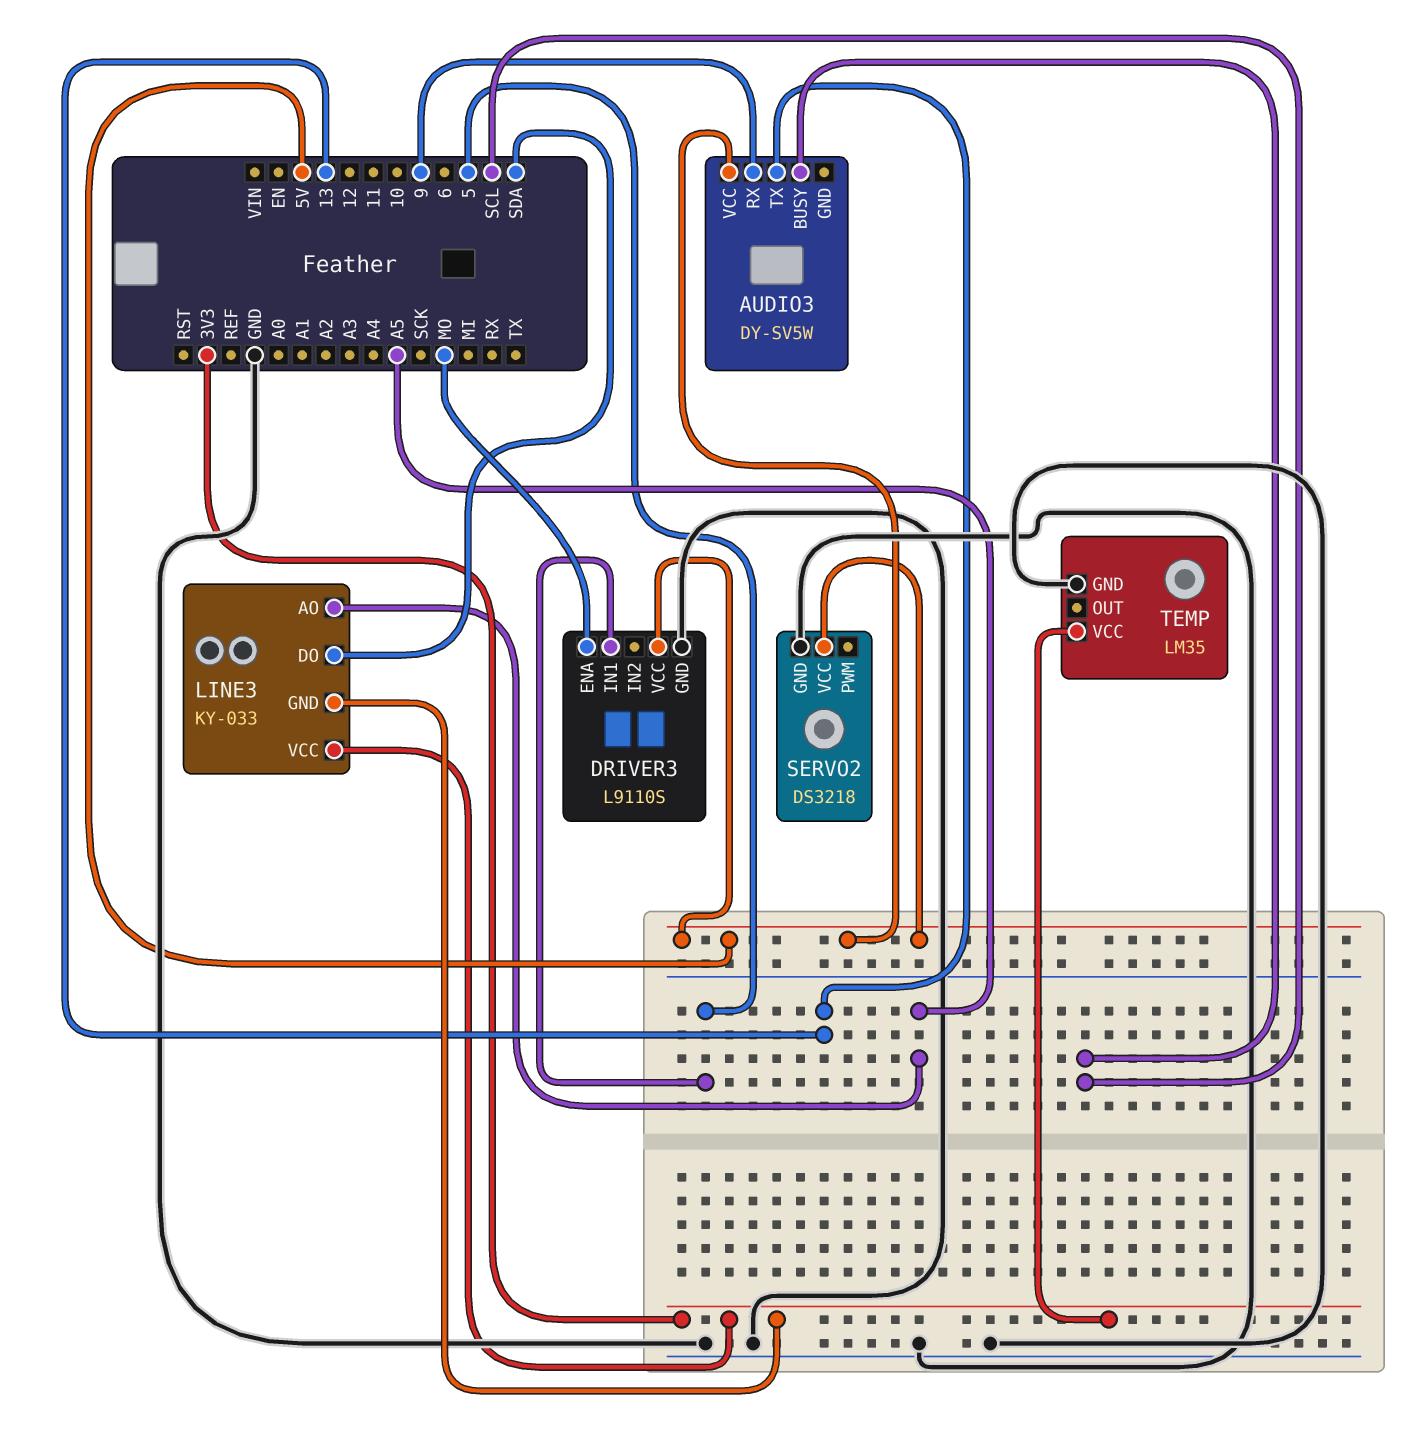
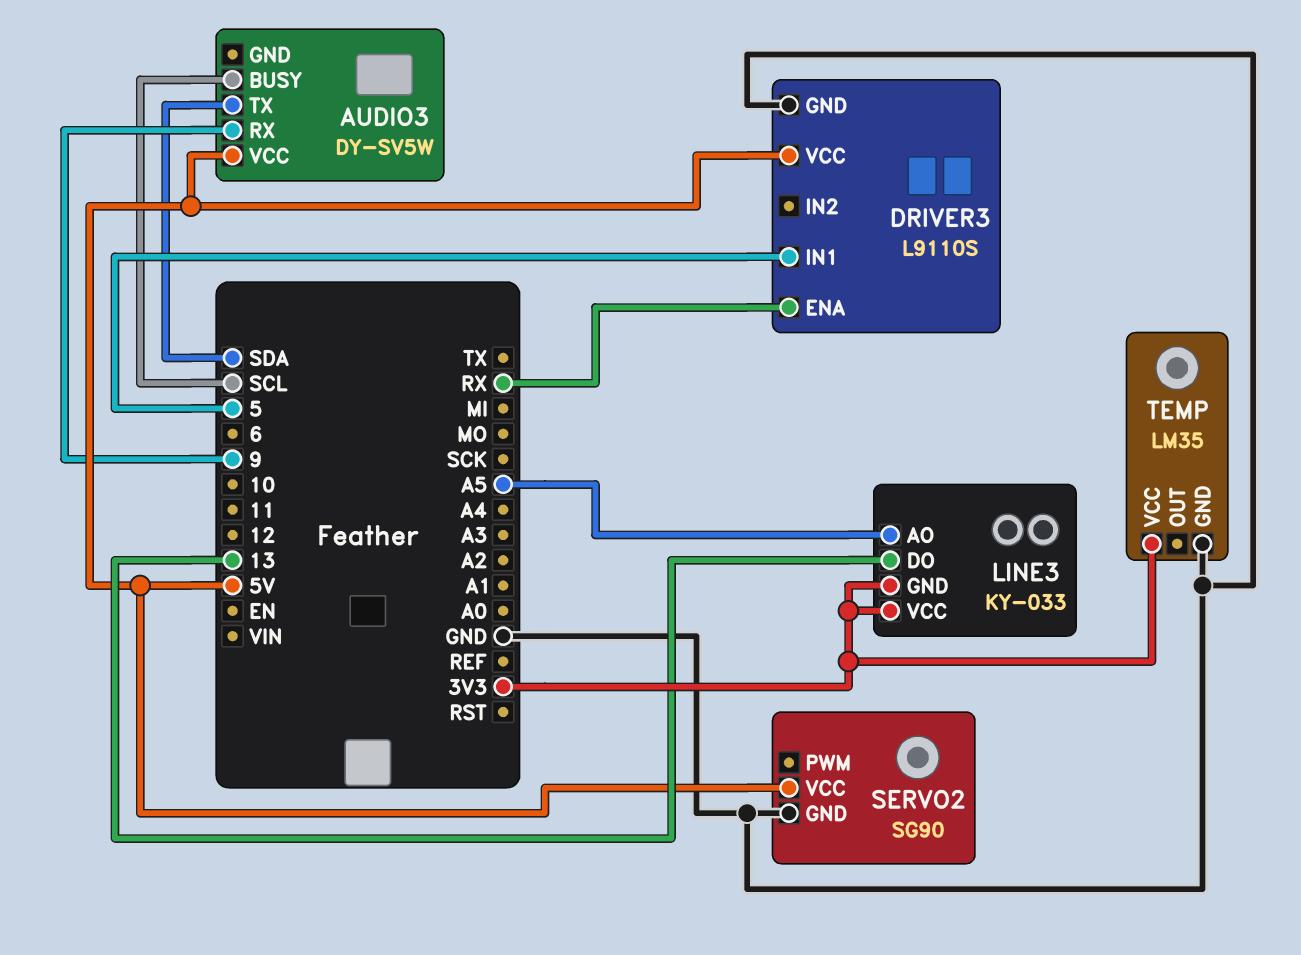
AUDIO3 pin TX: 13 -> SDA
DRIVER3 pin ENA: MO -> RX
LINE3 pin DO: SDA -> 13
SERVO2: DS3218 -> SG90

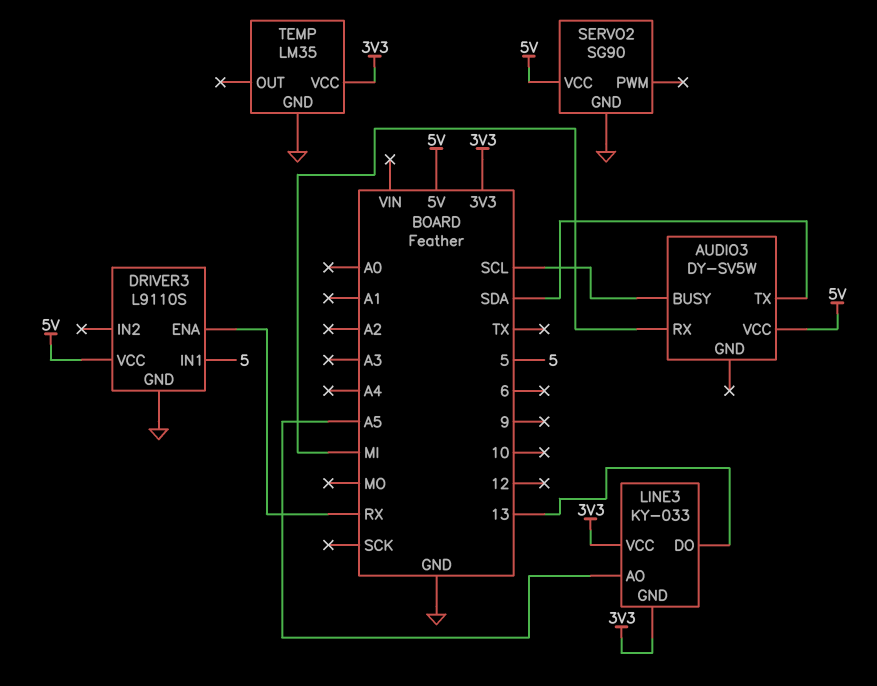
AUDIO3 pin RX: 9 -> MI

